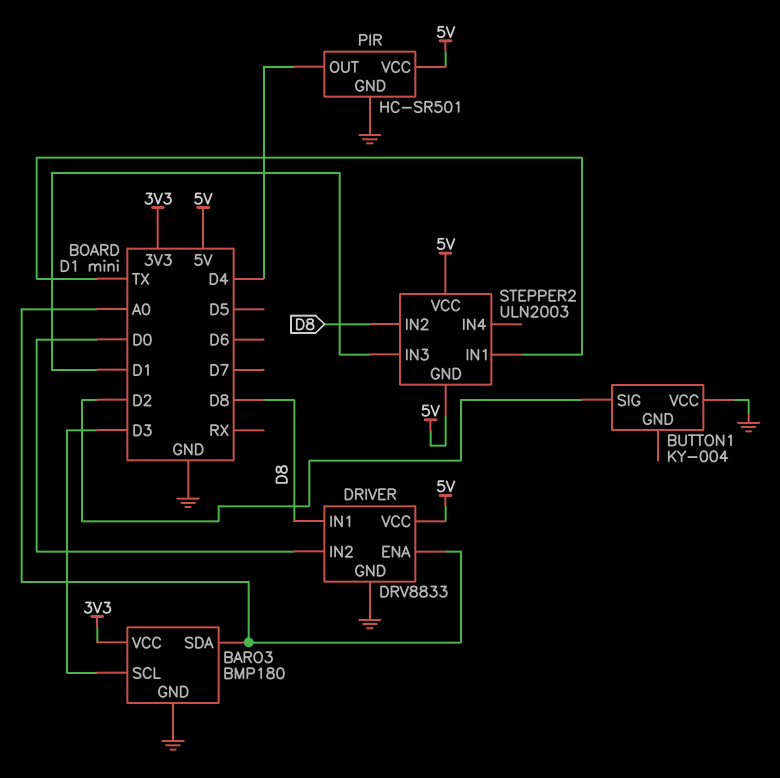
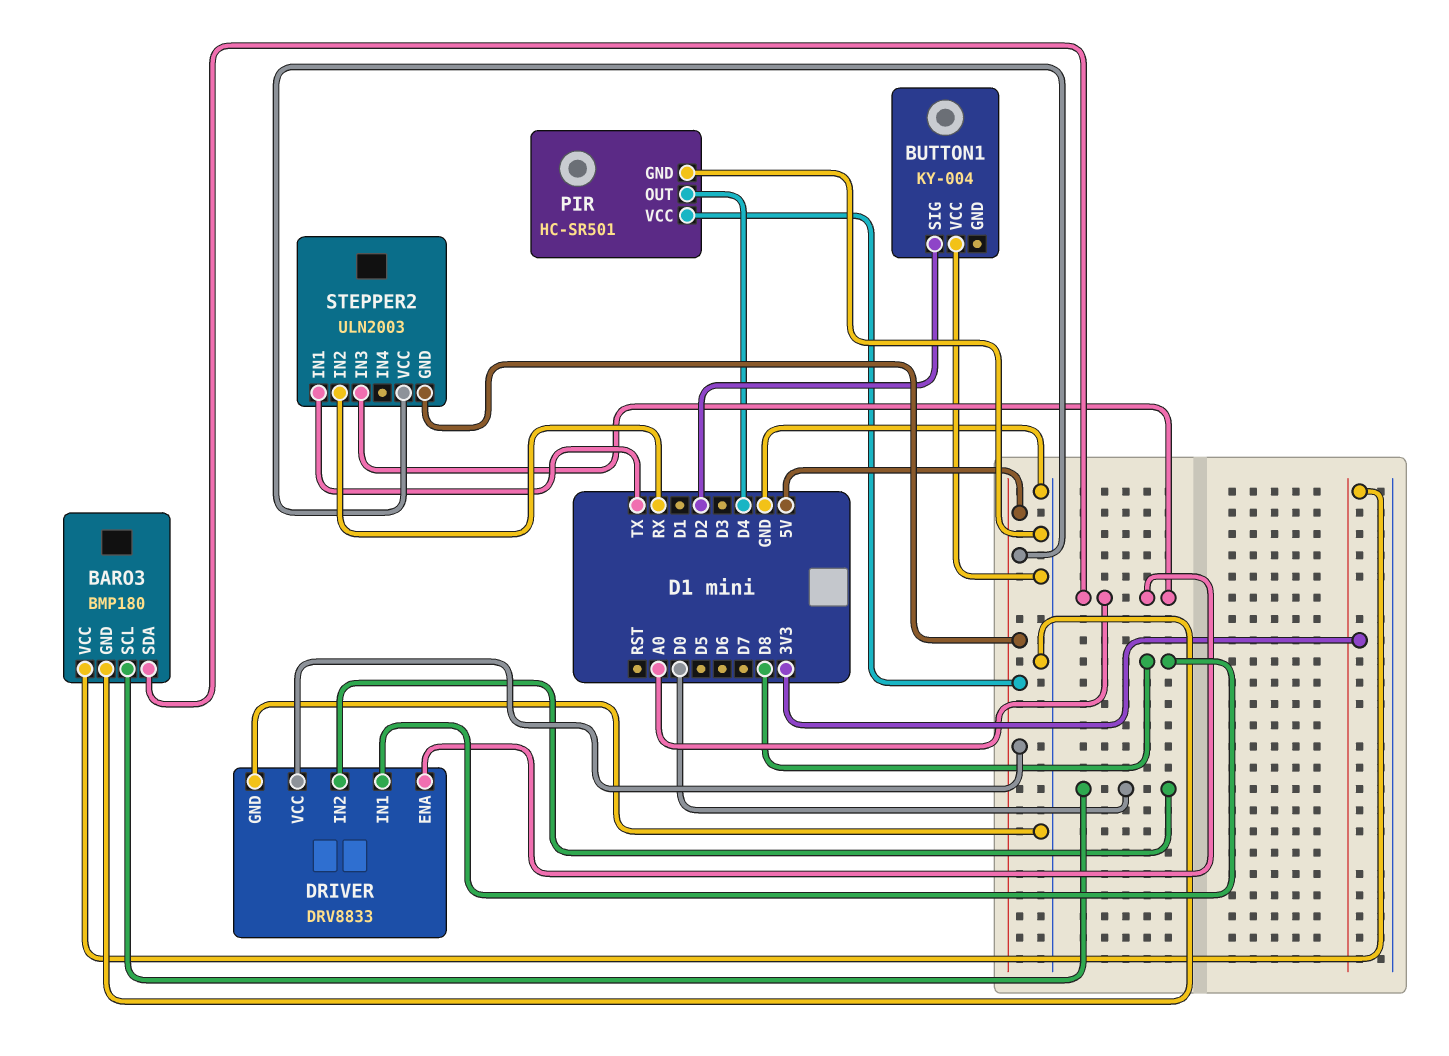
BARO3 pin SCL: D3 -> D0
STEPPER2 pin IN2: D8 -> RX
STEPPER2 pin IN3: D1 -> A0

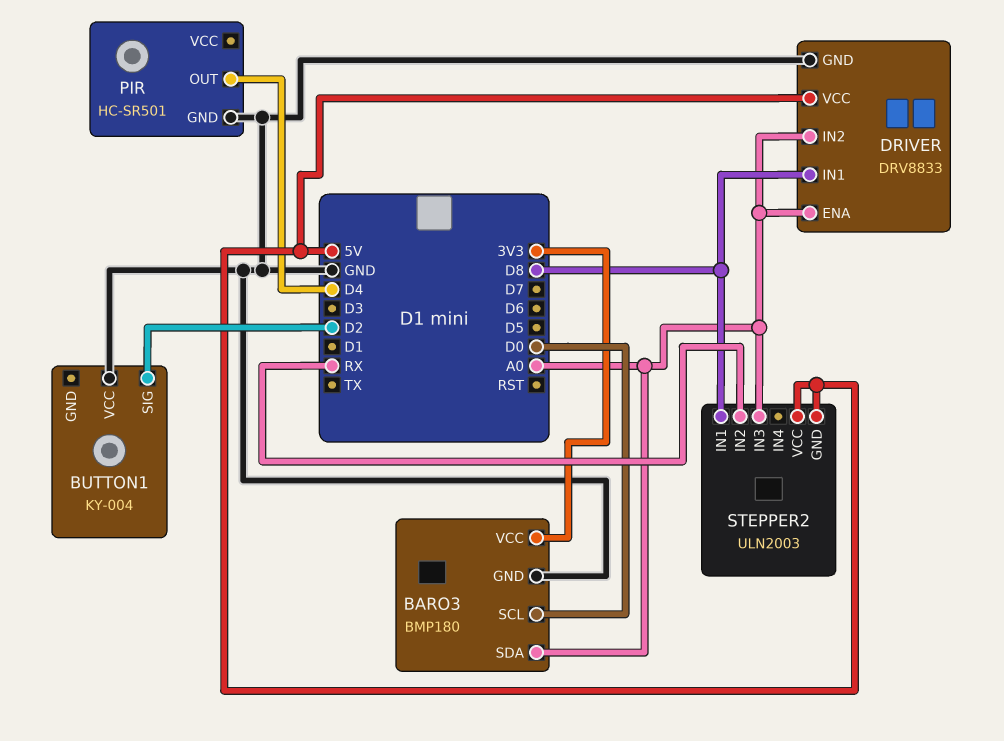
DRIVER pin IN2: D0 -> A0
PIR pin VCC: 5V -> none
STEPPER2 pin IN1: TX -> D8

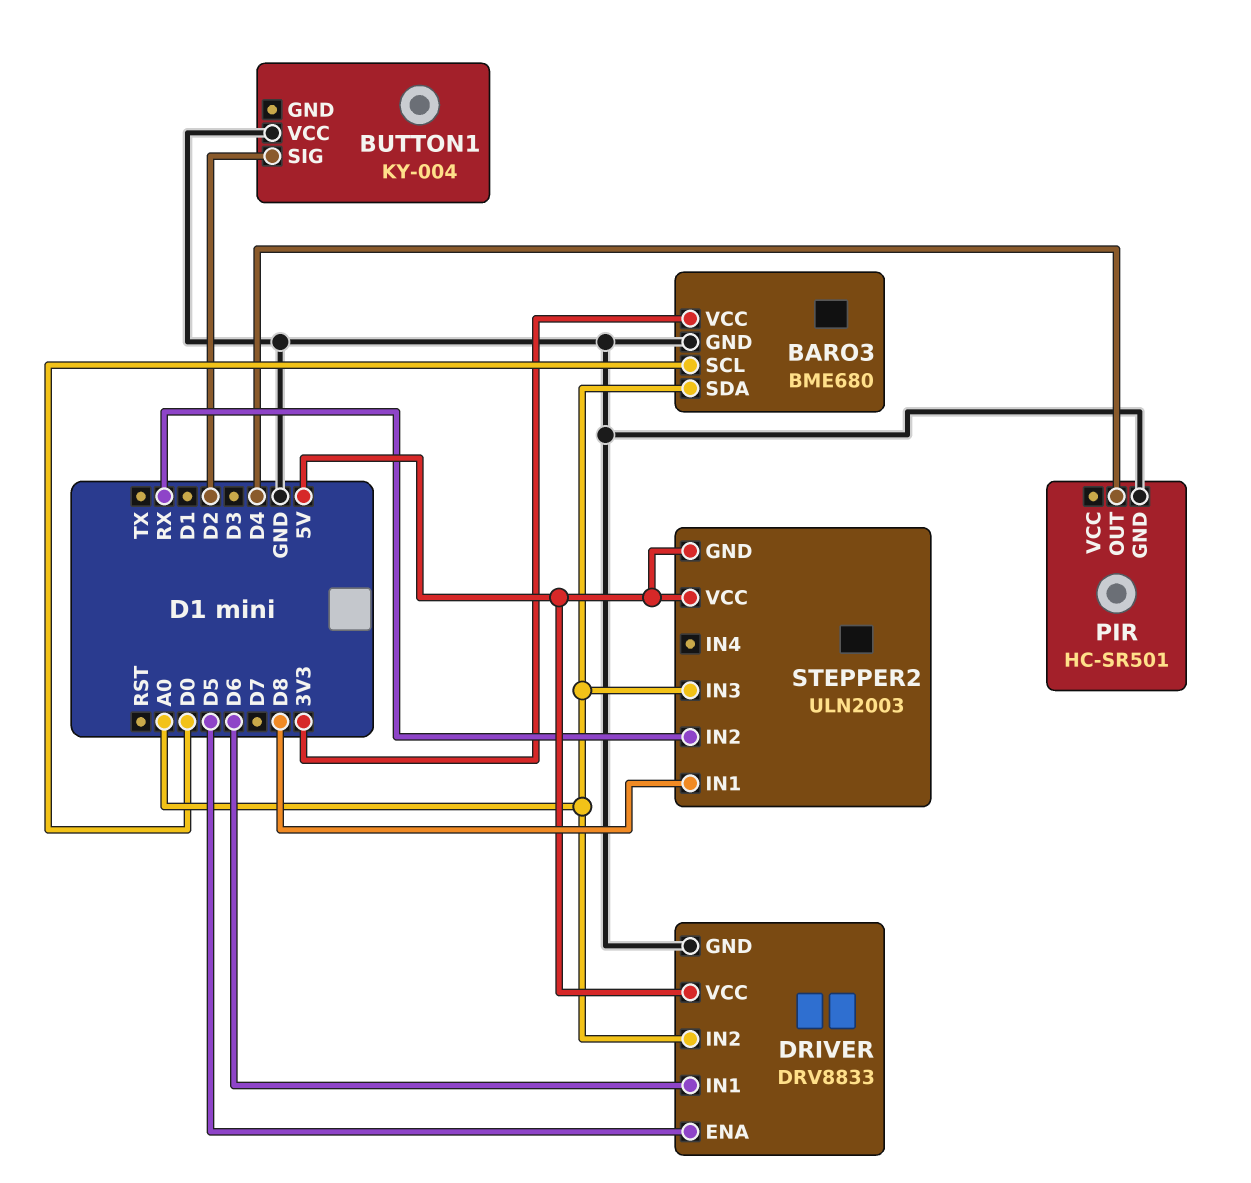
BARO3: BMP180 -> BME680
DRIVER pin ENA: A0 -> D5
DRIVER pin IN1: D8 -> D6

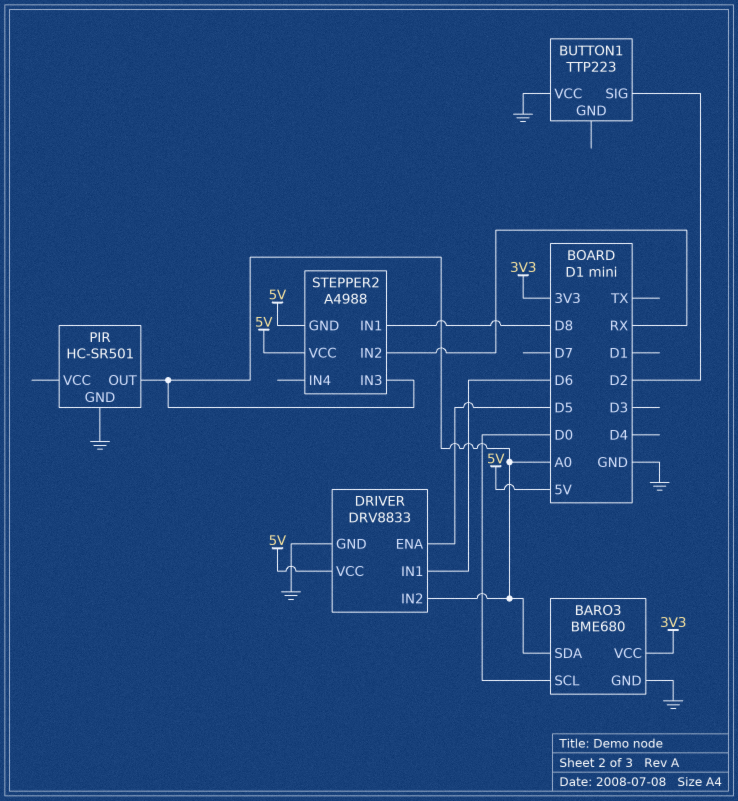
BUTTON1: KY-004 -> TTP223
PIR pin OUT: D4 -> A0
STEPPER2: ULN2003 -> A4988

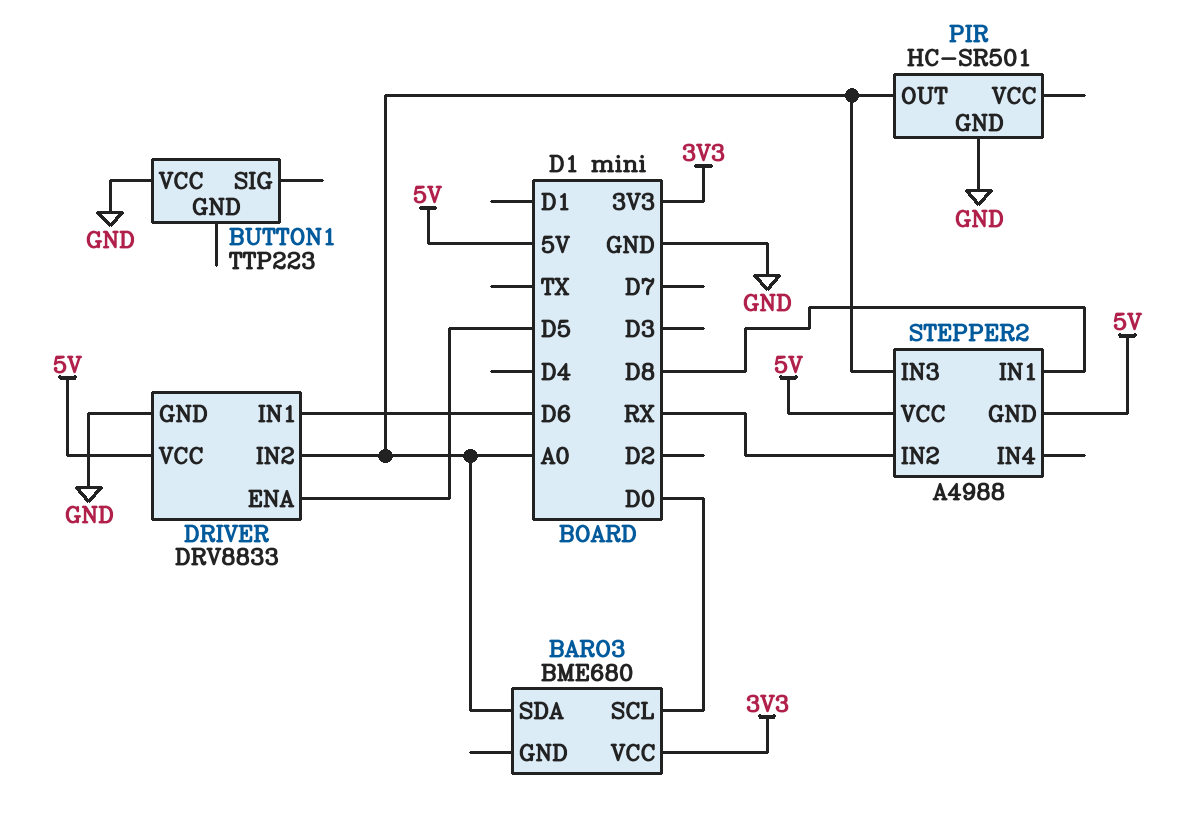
BARO3 pin GND: GND -> none
BUTTON1 pin SIG: D2 -> none

